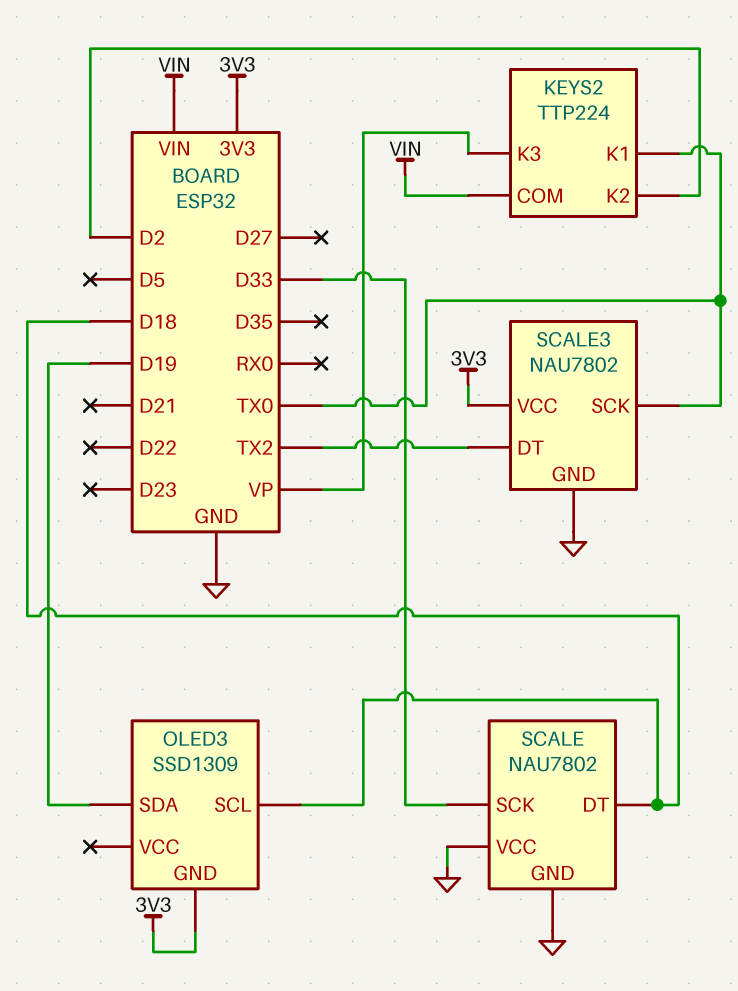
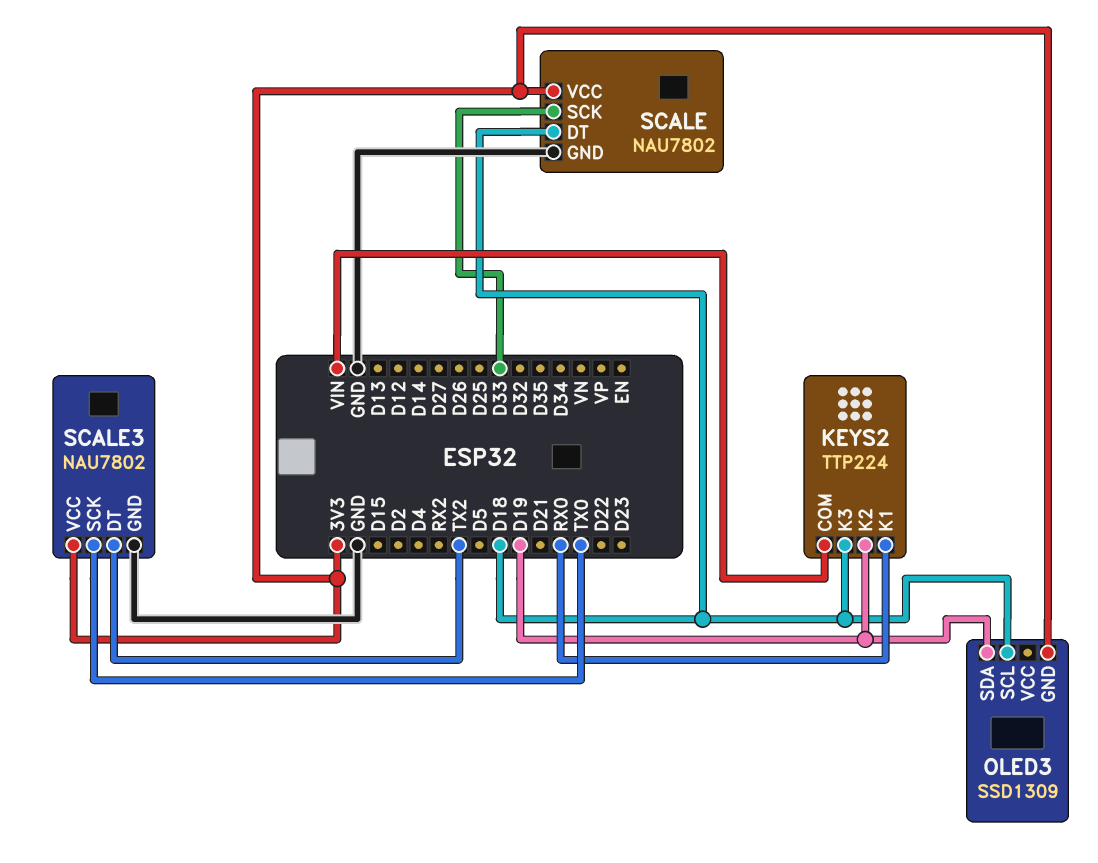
KEYS2 pin K1: TX0 -> RX0
KEYS2 pin K2: D2 -> D19
KEYS2 pin K3: VP -> D18
SCALE pin VCC: GND -> 3V3

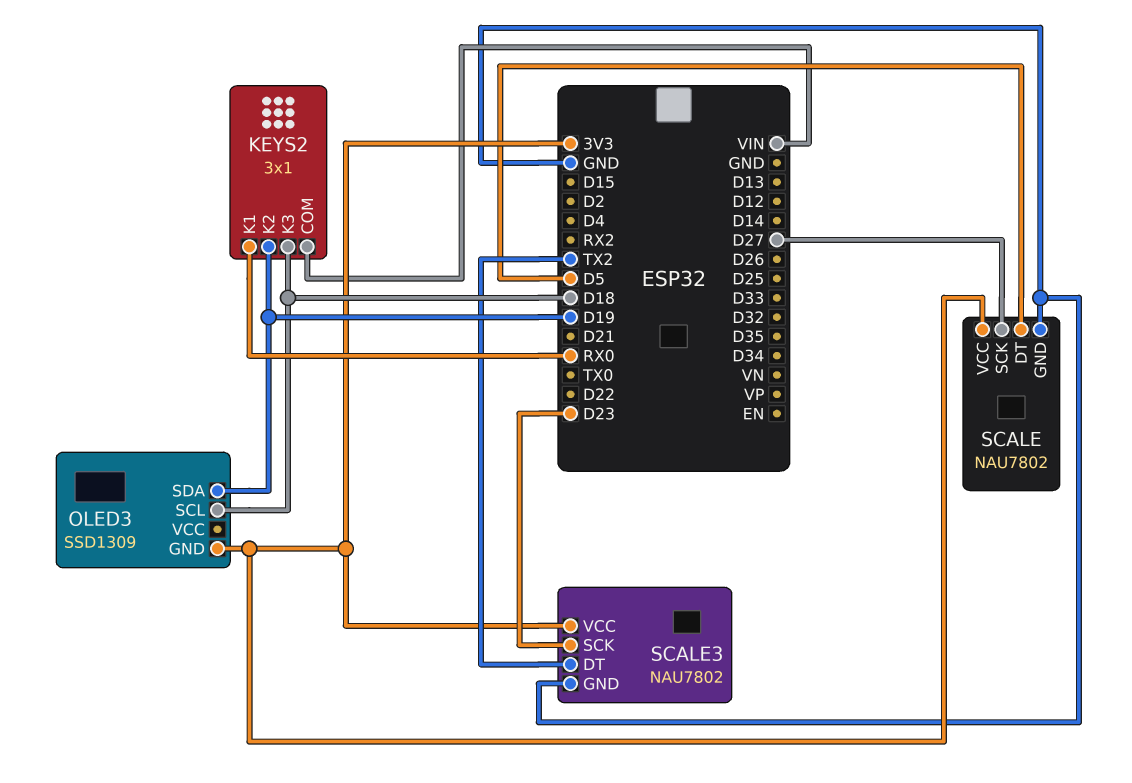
KEYS2: TTP224 -> 3x1
SCALE pin DT: D18 -> D5
SCALE pin SCK: D33 -> D27
SCALE3 pin SCK: TX0 -> D23

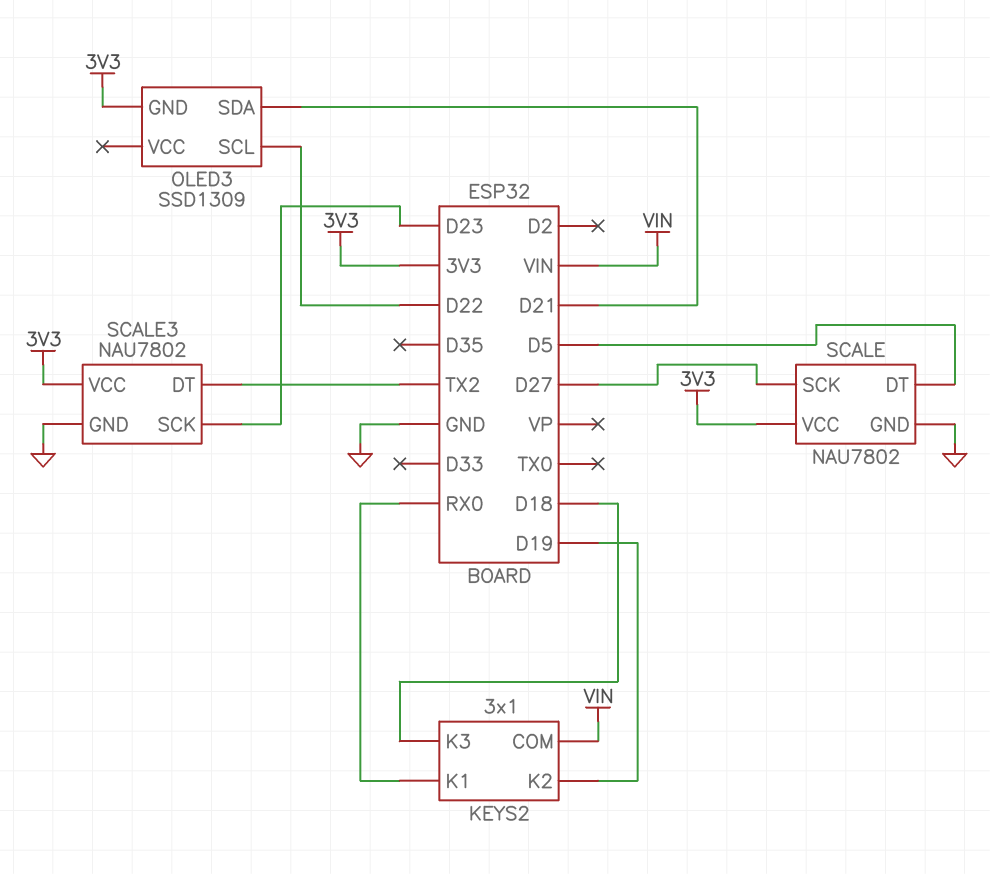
OLED3 pin SCL: D18 -> D22
OLED3 pin SDA: D19 -> D21

